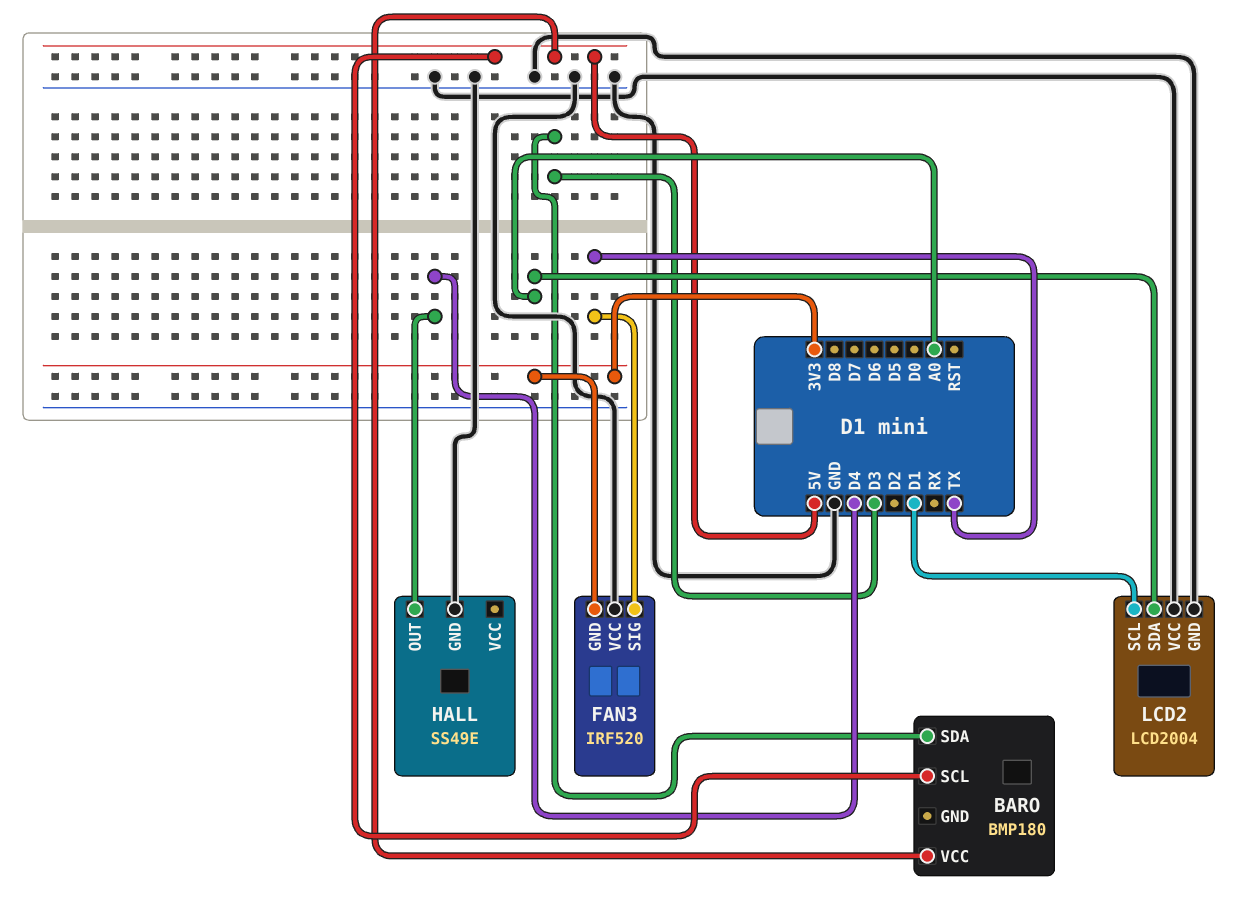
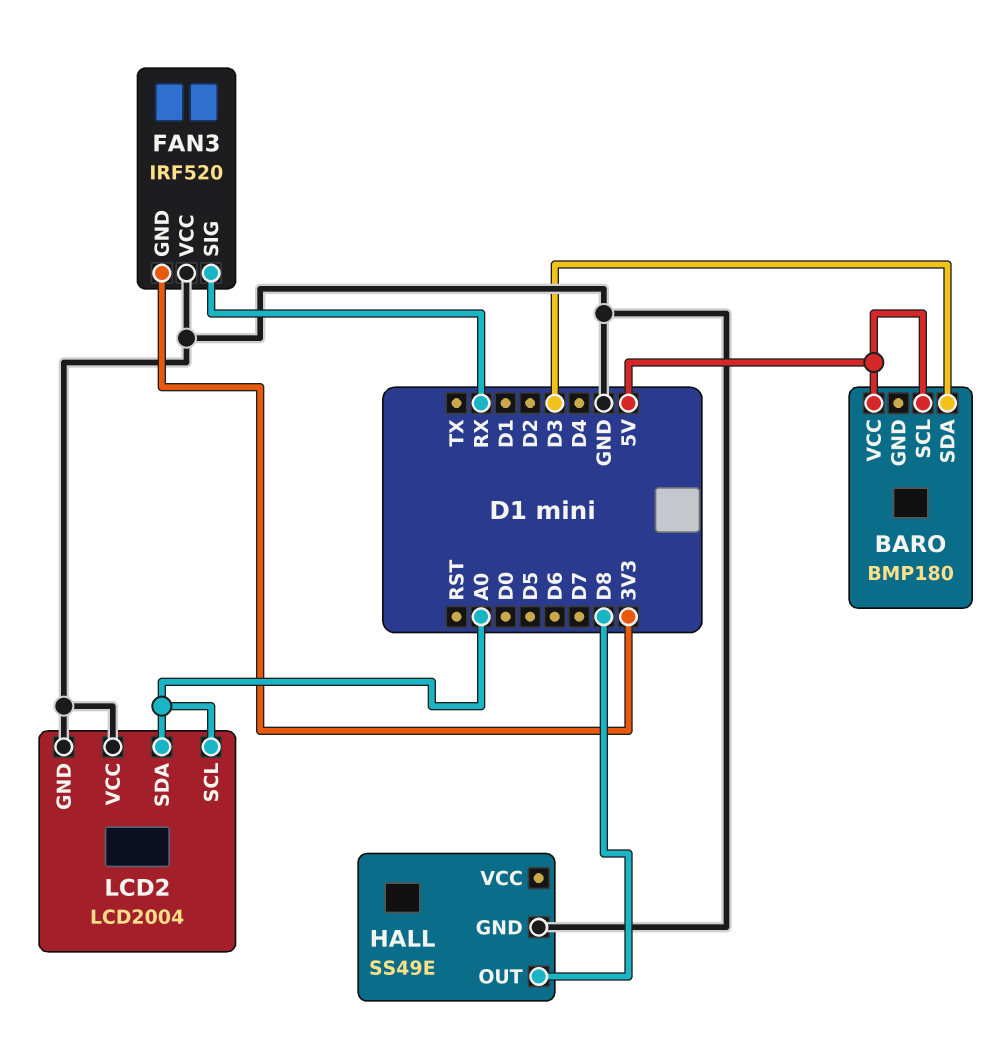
FAN3 pin SIG: TX -> RX
HALL pin OUT: D4 -> D8
LCD2 pin SCL: D1 -> A0

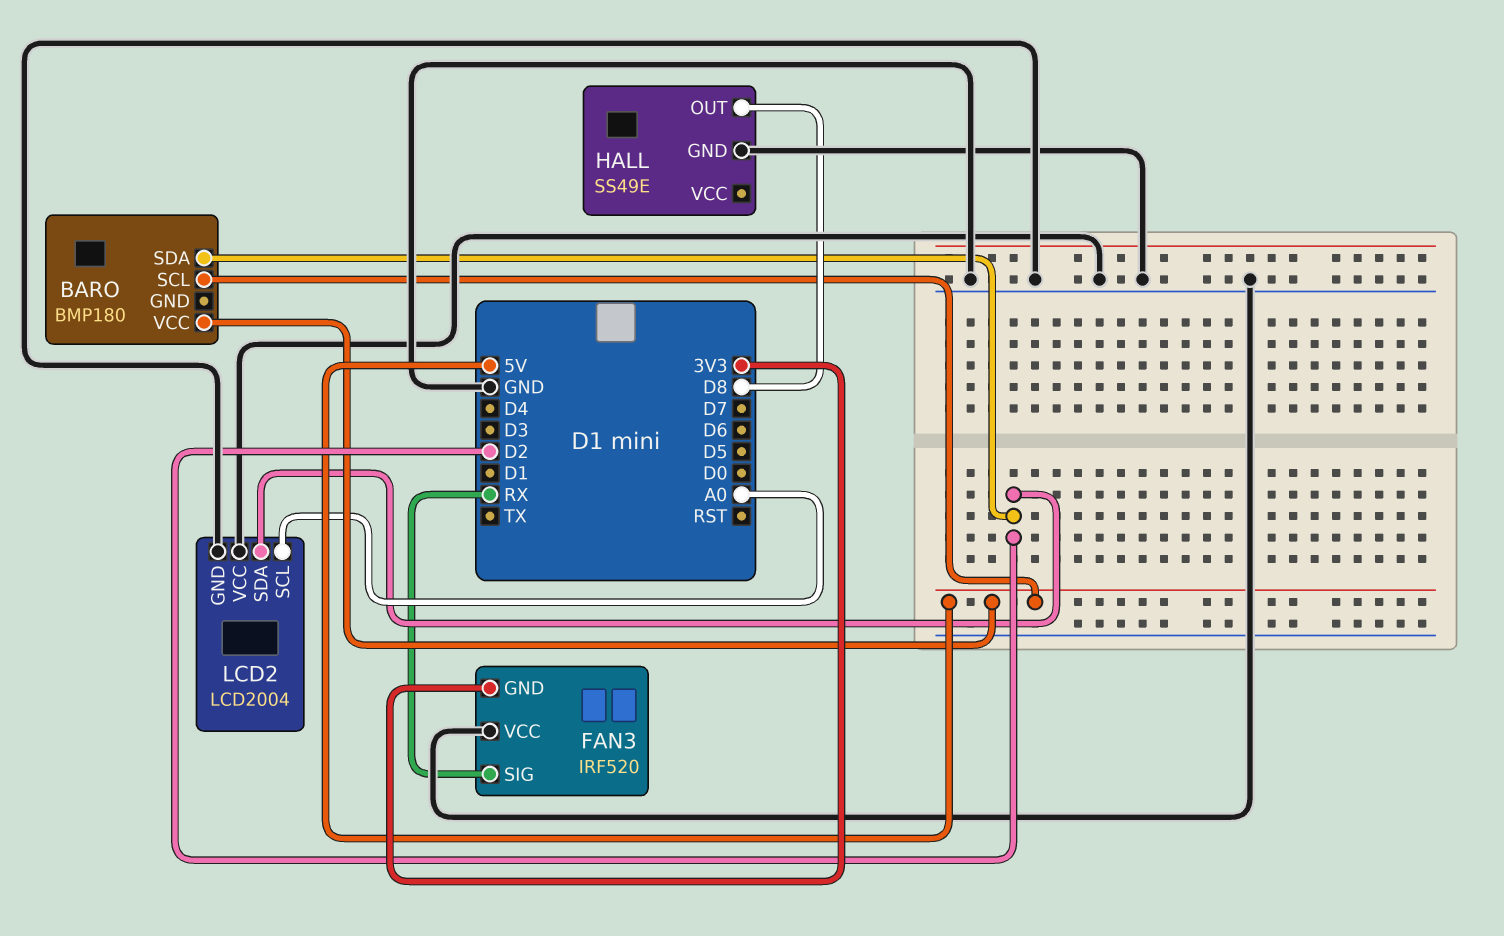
BARO pin SDA: D3 -> D2
LCD2 pin SDA: A0 -> D2

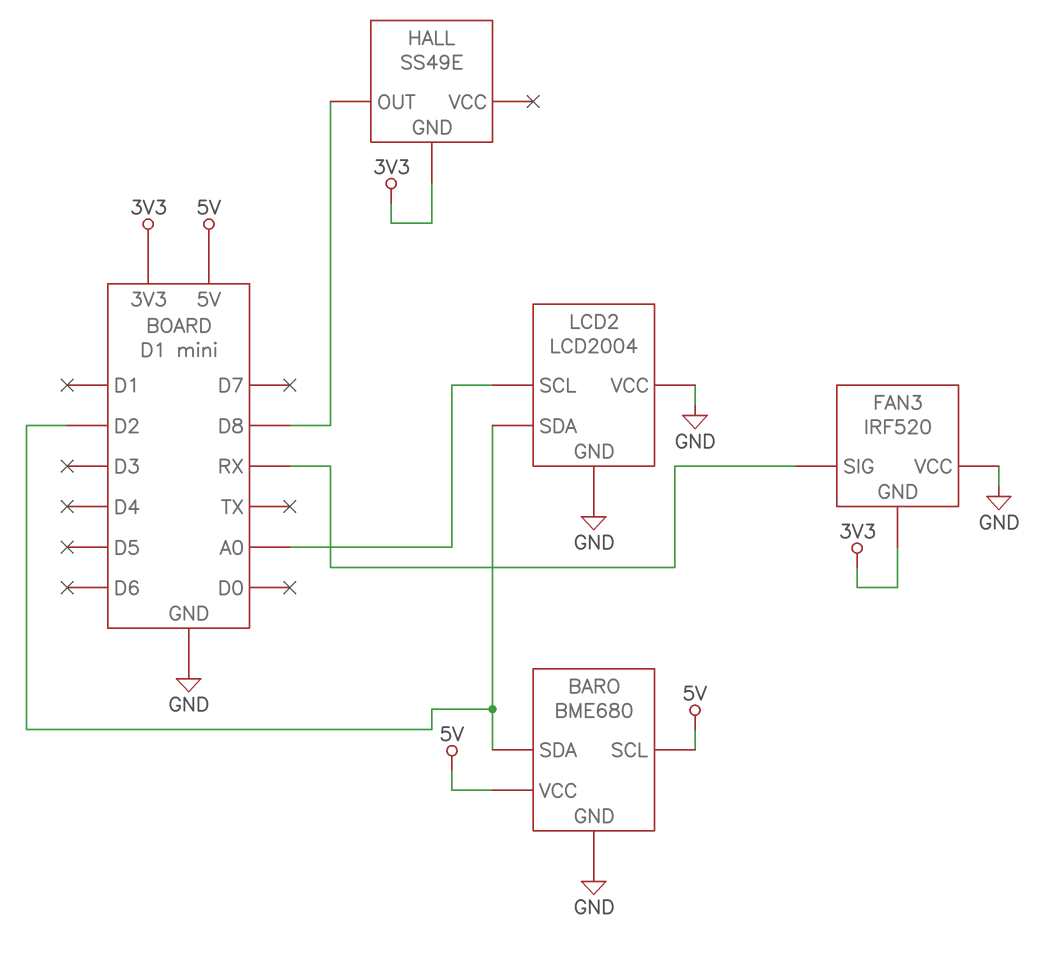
BARO: BMP180 -> BME680
BARO pin GND: none -> GND
HALL pin GND: GND -> 3V3

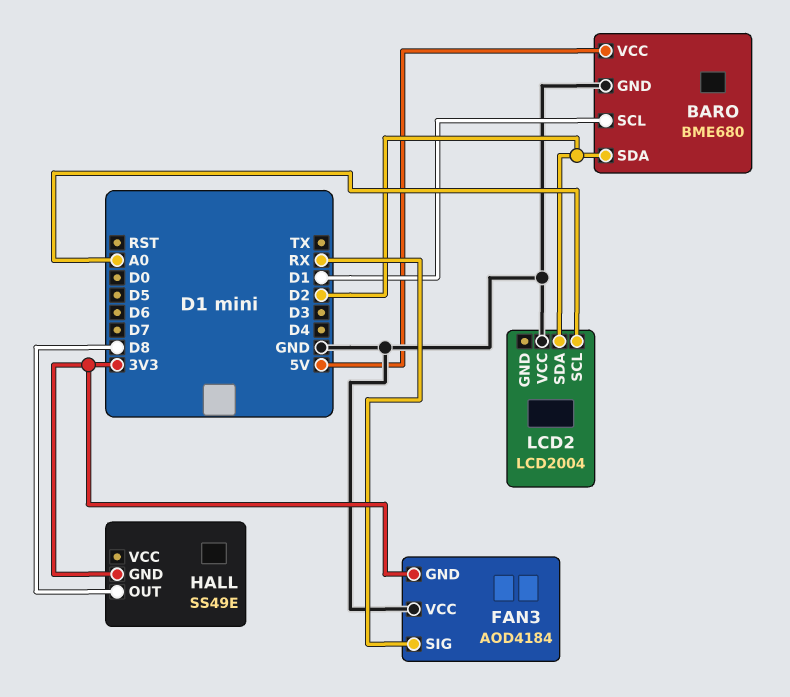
BARO pin SCL: 5V -> D1
FAN3: IRF520 -> AOD4184
LCD2 pin GND: GND -> none

